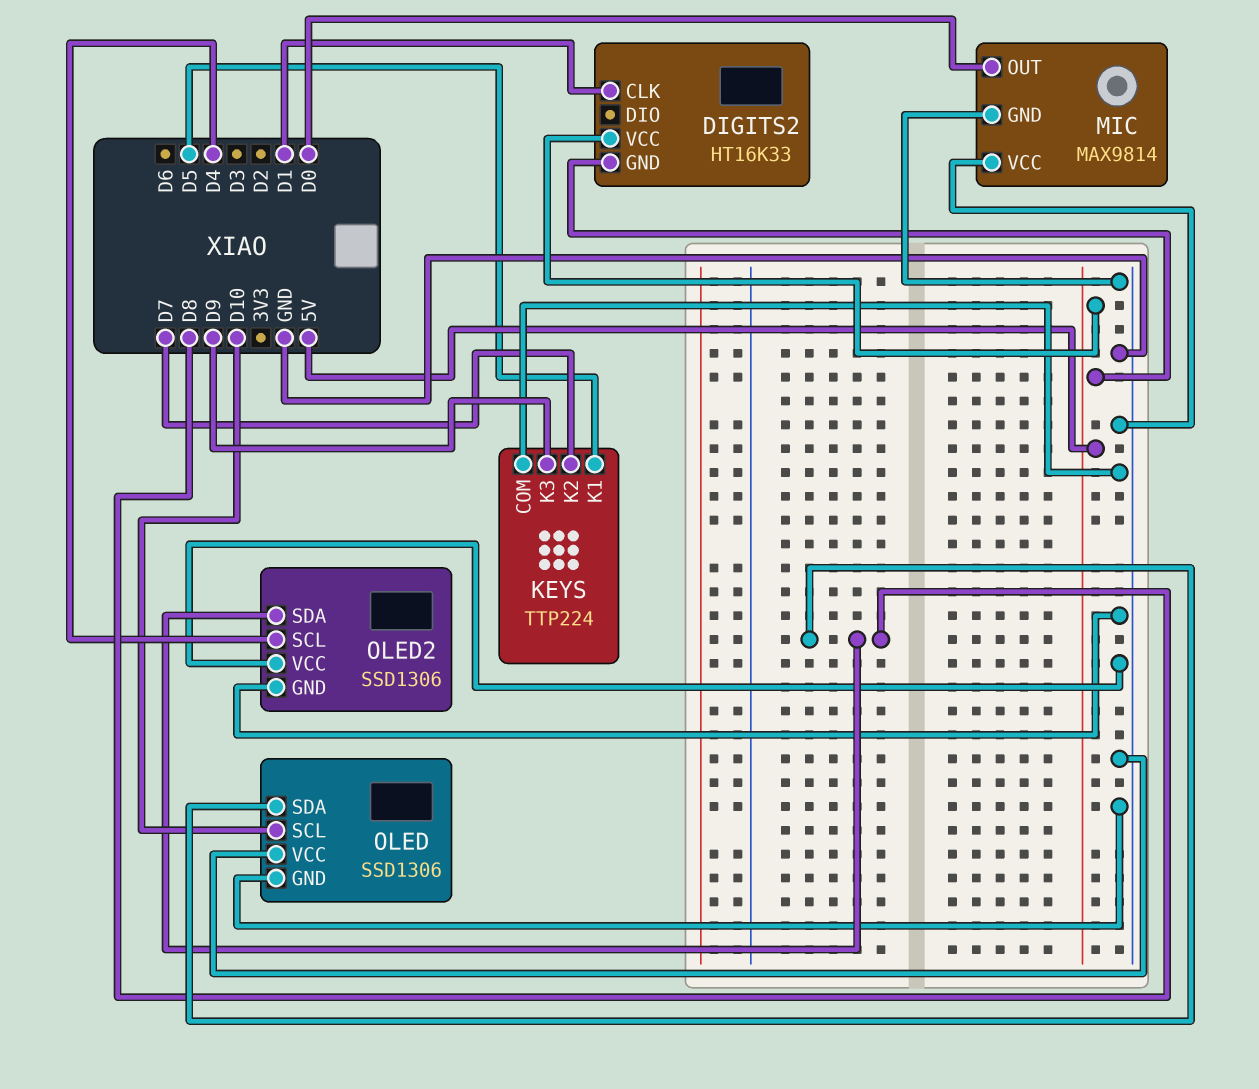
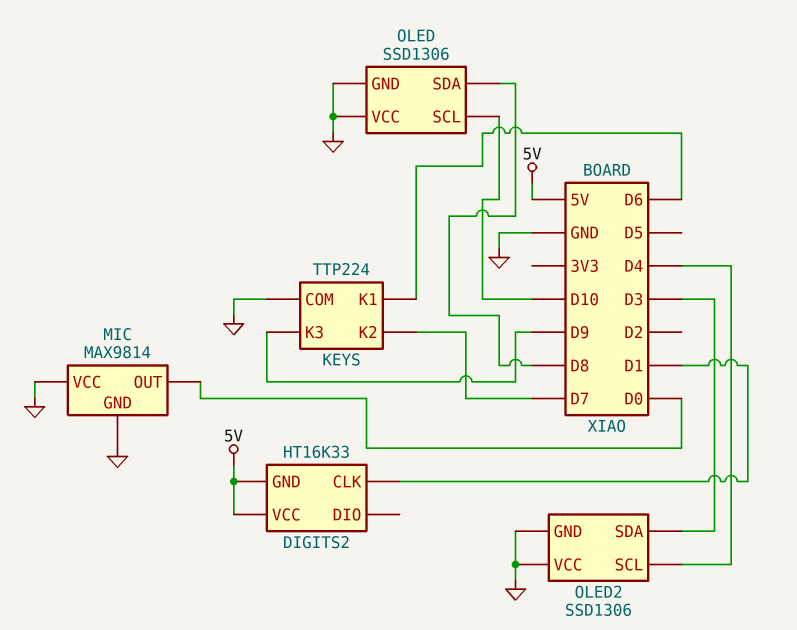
KEYS pin K1: D5 -> D6
OLED2 pin SDA: D8 -> D3

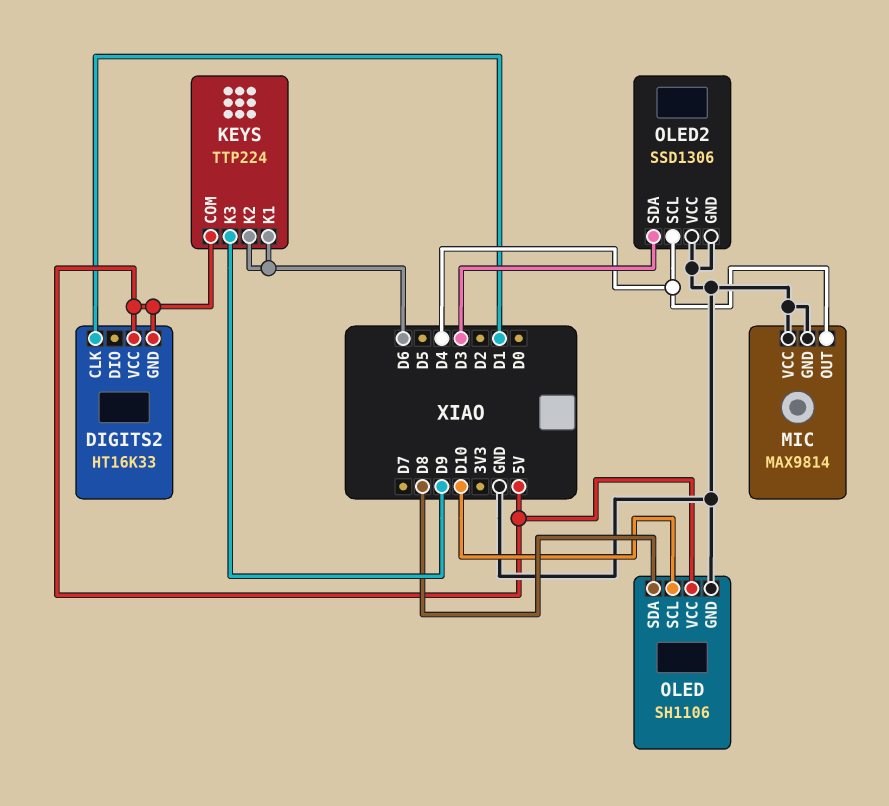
KEYS pin COM: GND -> 5V
KEYS pin K2: D7 -> D6
MIC pin OUT: D0 -> D4
OLED: SSD1306 -> SH1106
OLED pin VCC: GND -> 5V

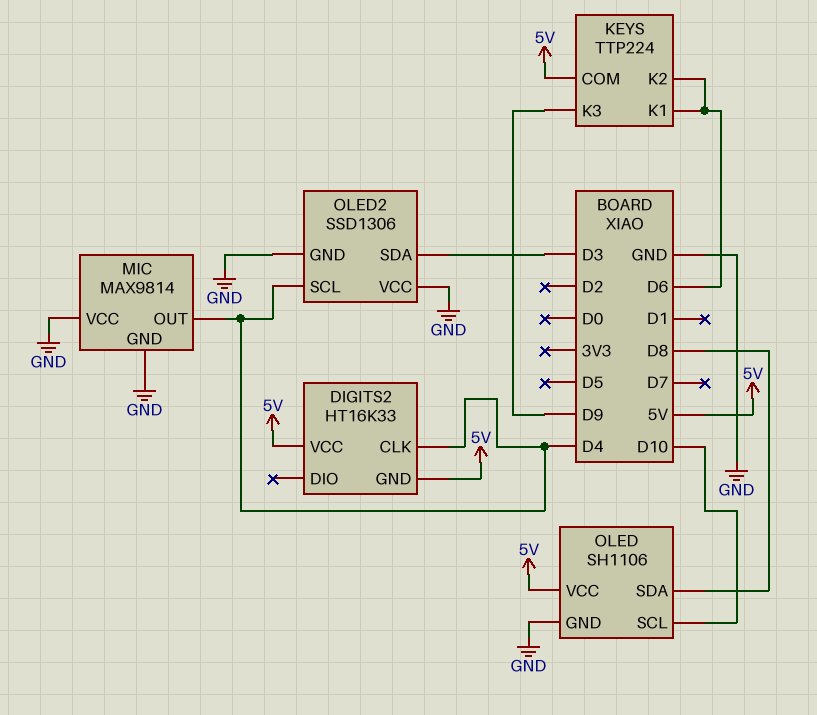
DIGITS2 pin CLK: D1 -> D4

